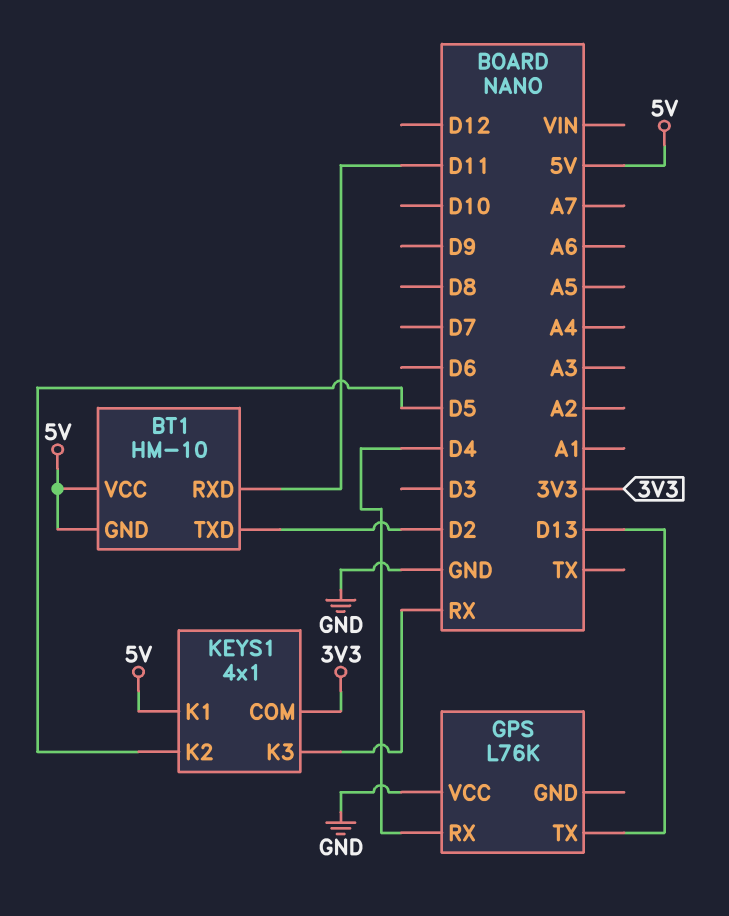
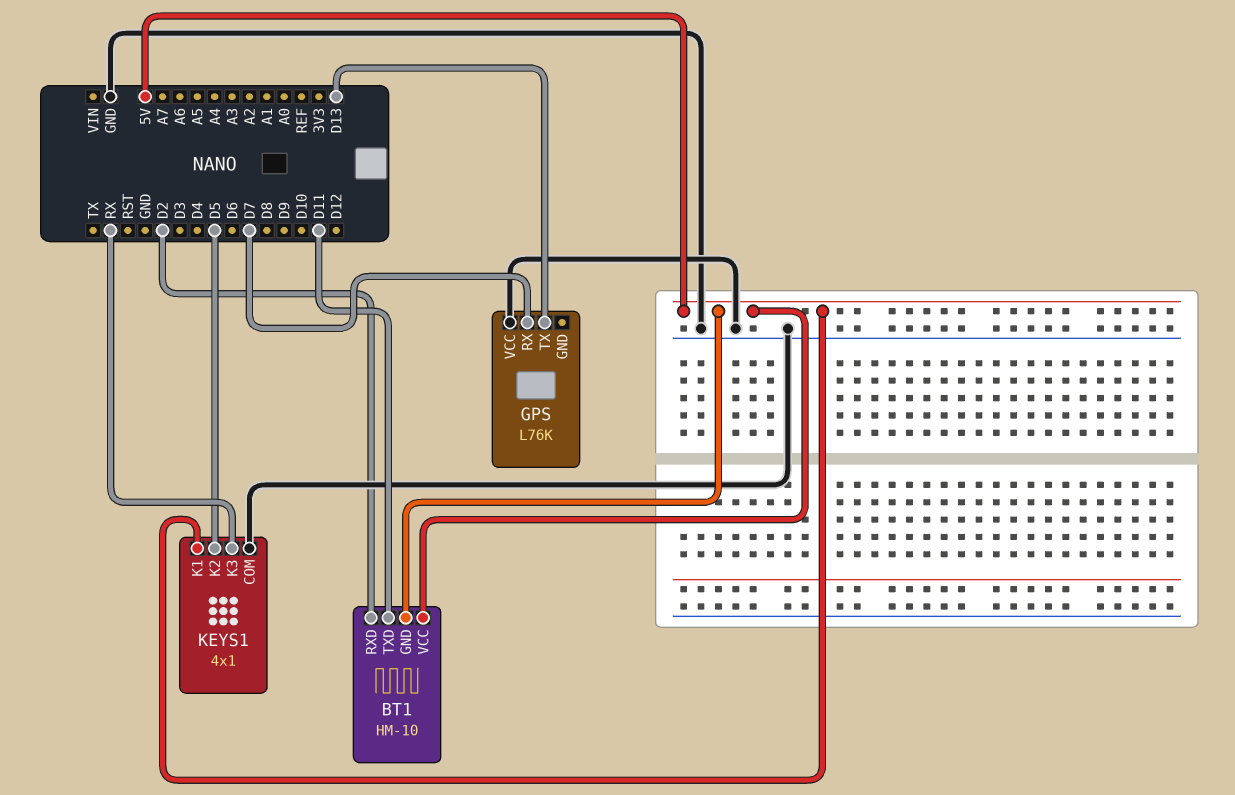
BT1 pin RXD: D11 -> D2
BT1 pin TXD: D2 -> D11
GPS pin RX: D4 -> D7
KEYS1 pin COM: 3V3 -> GND

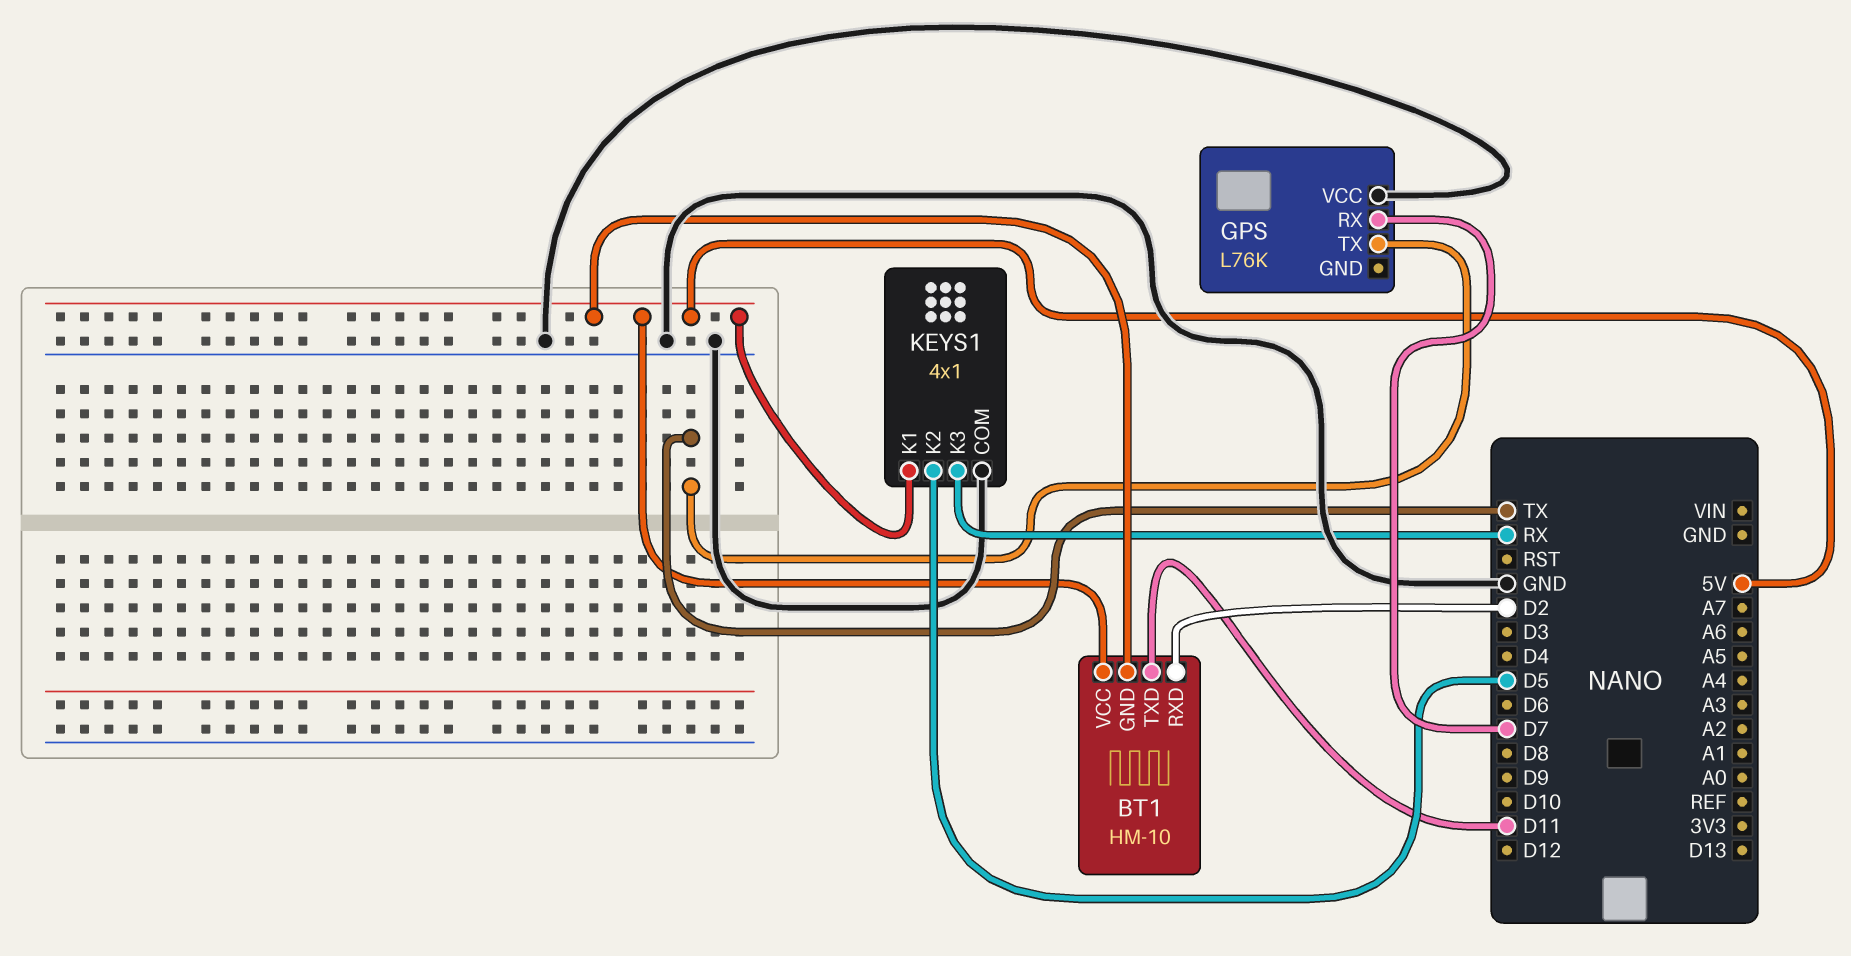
GPS pin TX: D13 -> TX

